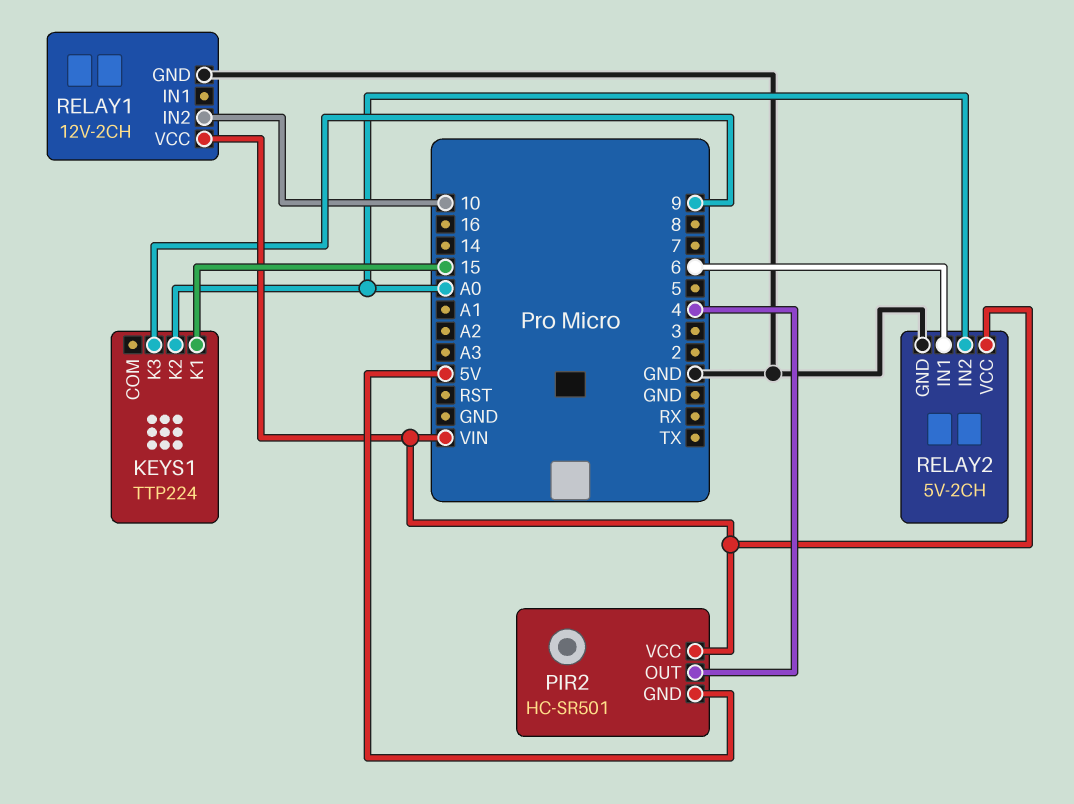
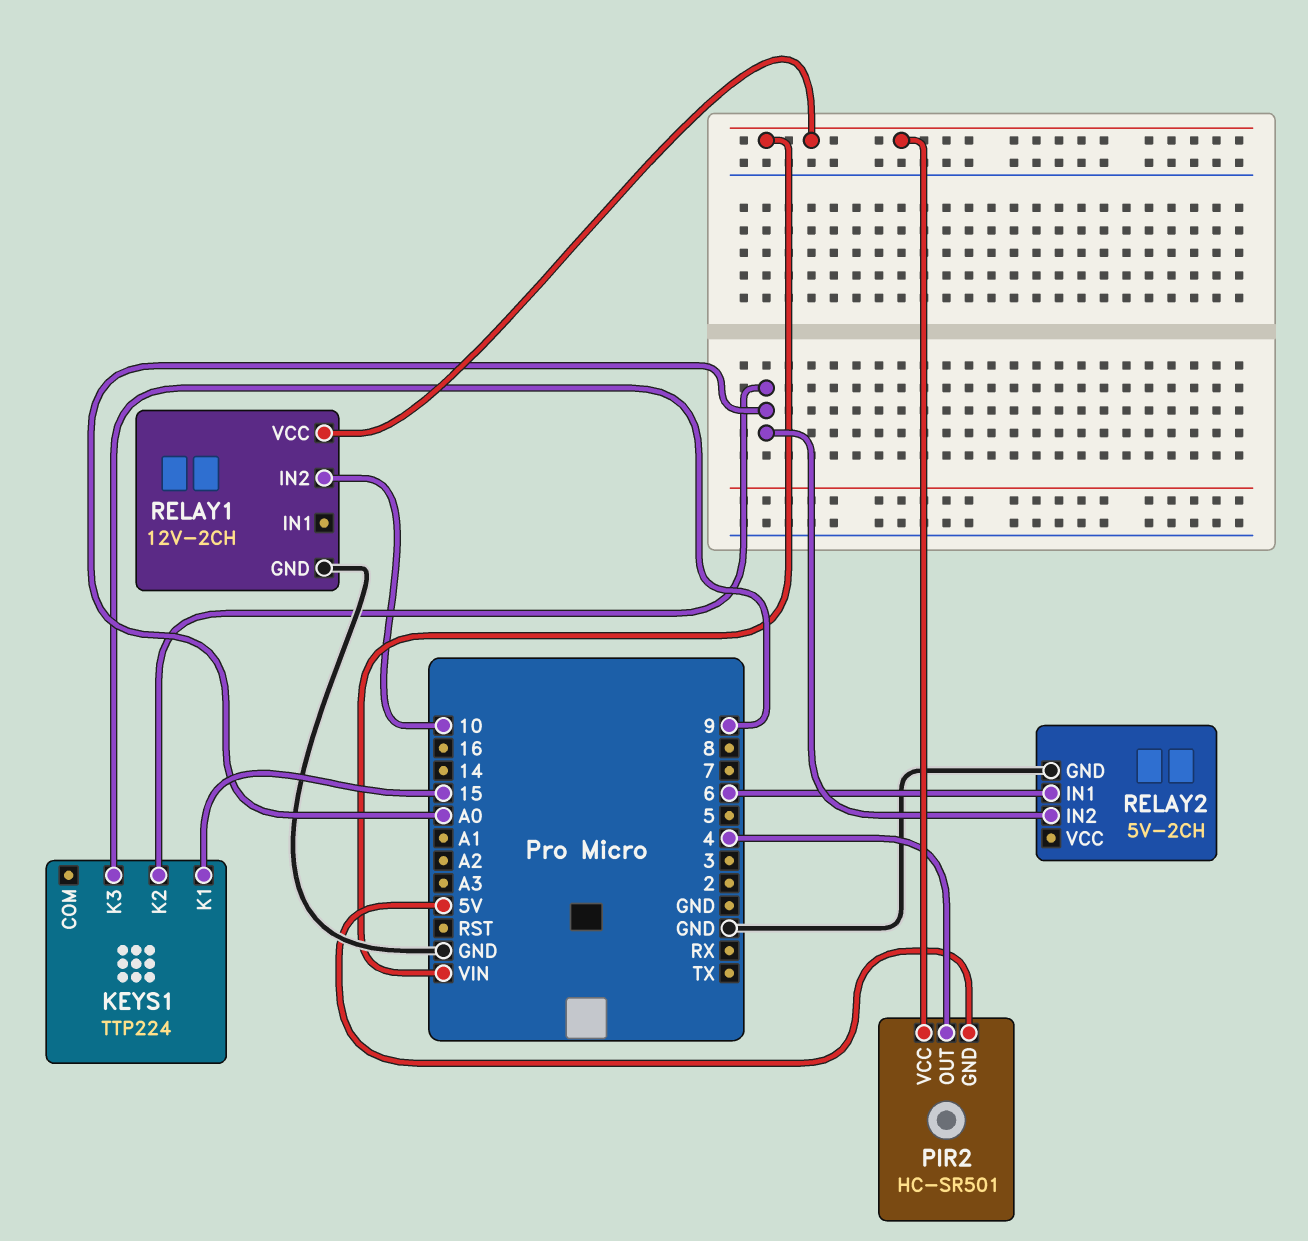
RELAY2 pin VCC: VIN -> none

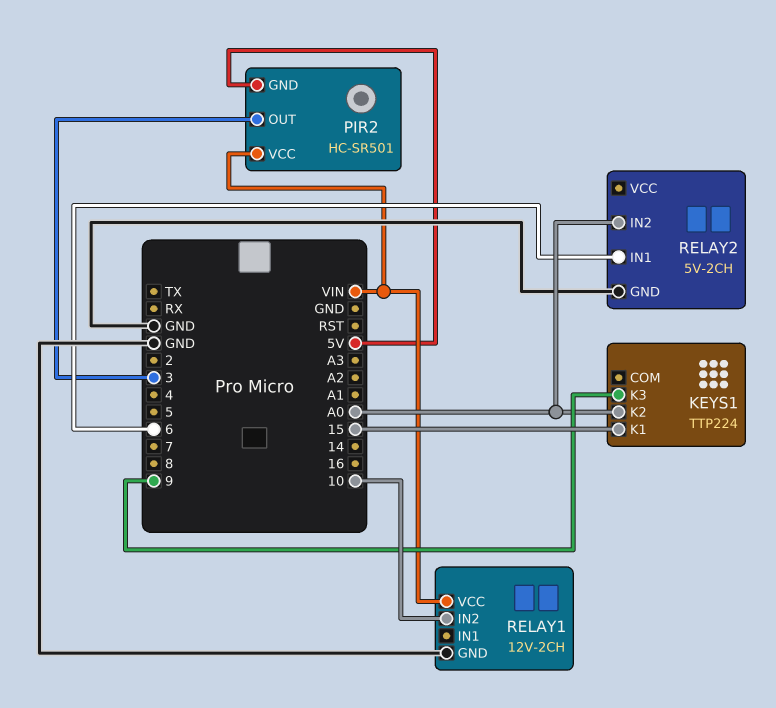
PIR2 pin OUT: 4 -> 3

